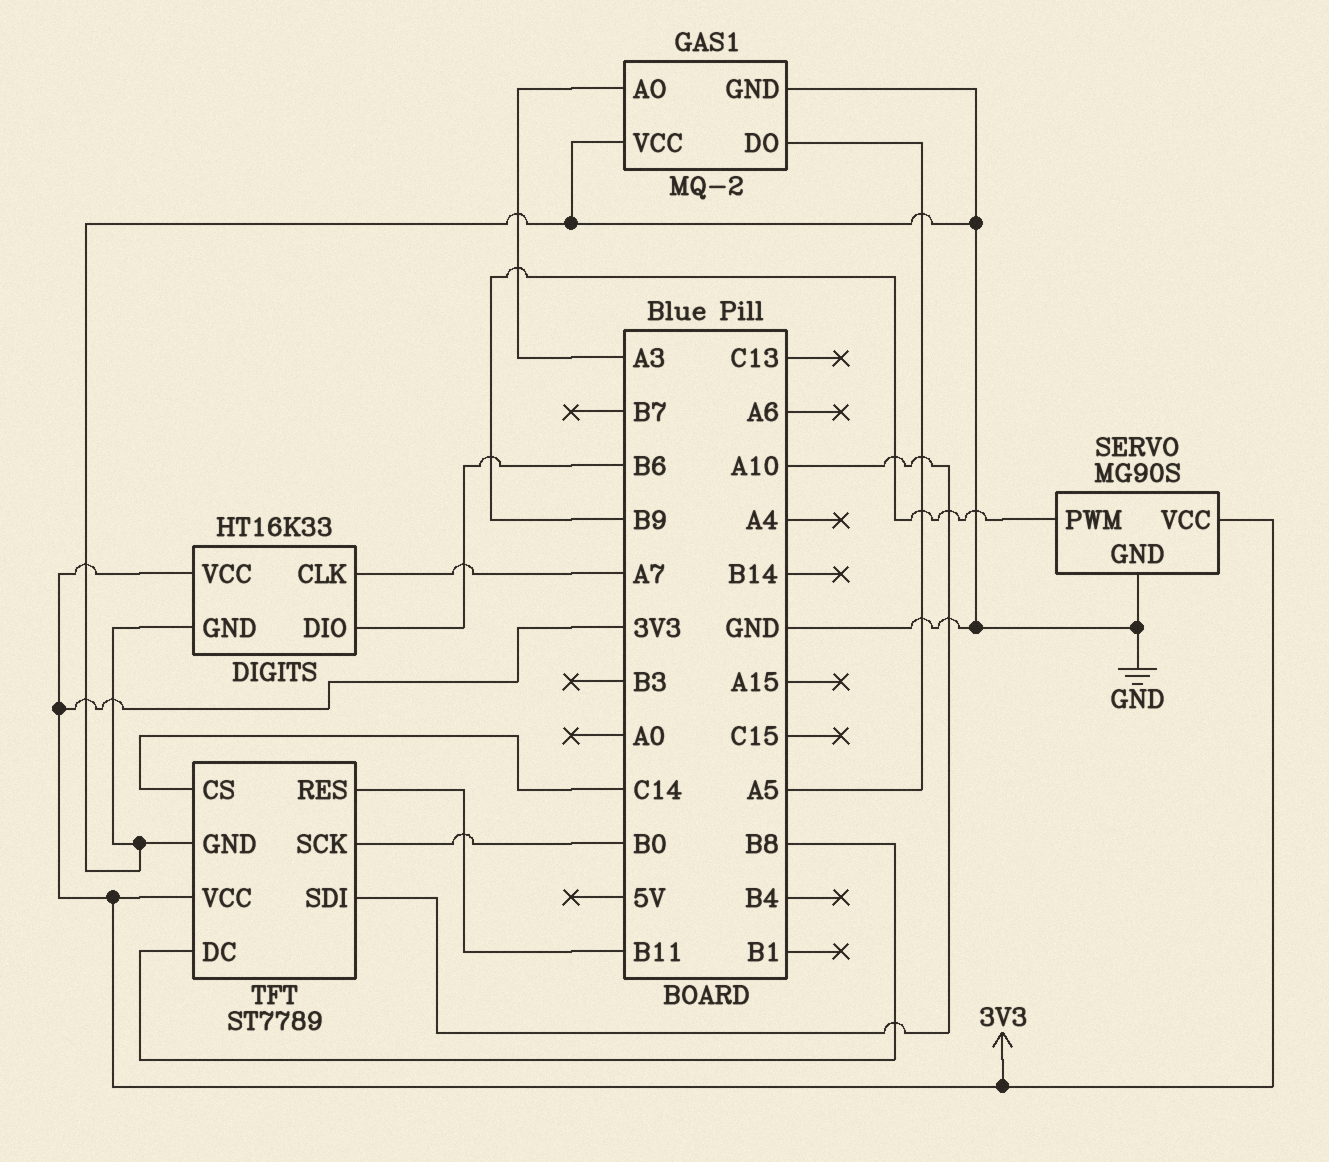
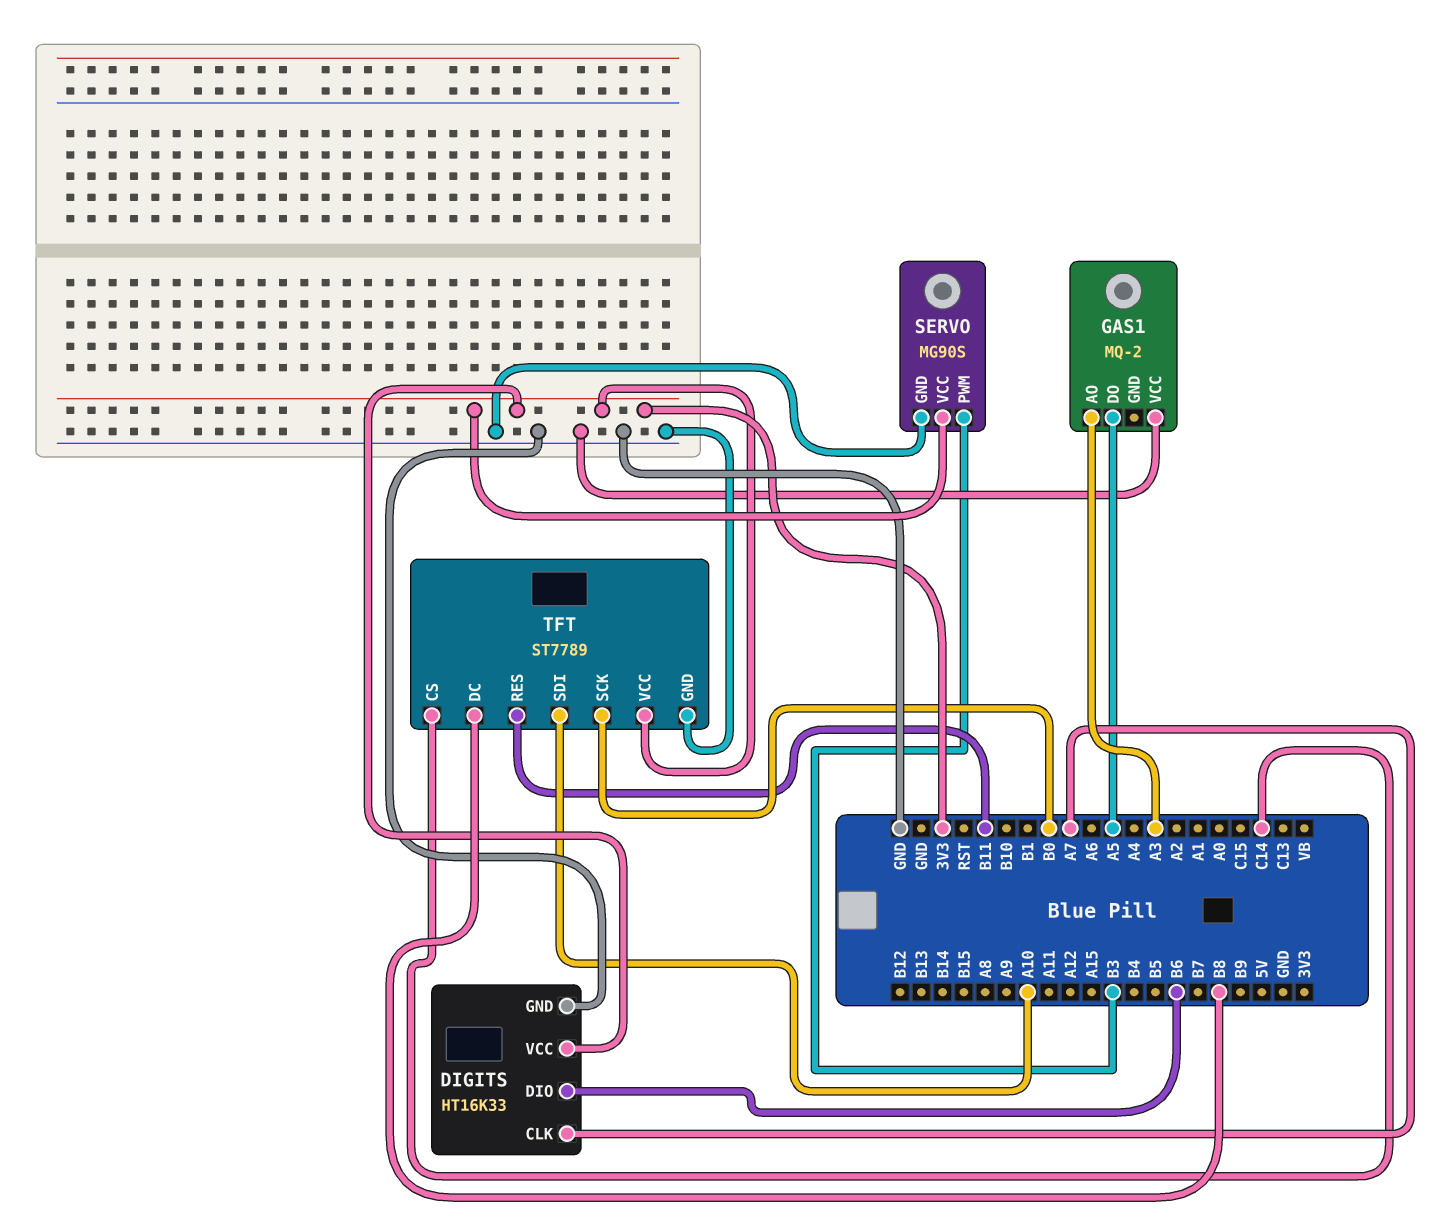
GAS1 pin GND: GND -> none
SERVO pin PWM: B9 -> B3

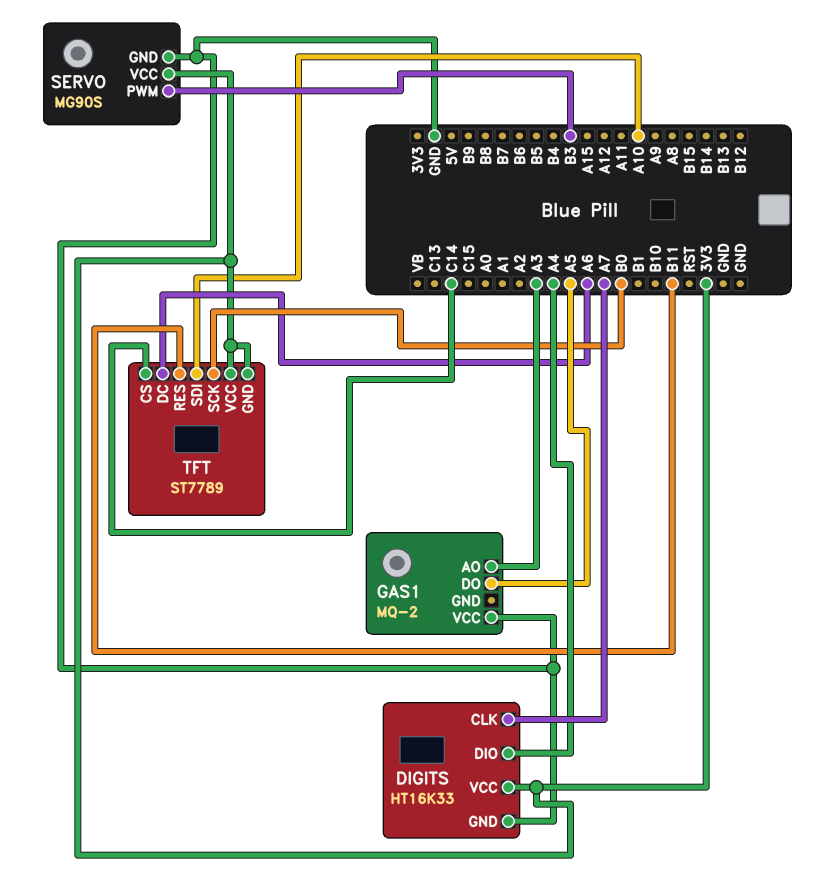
DIGITS pin DIO: B6 -> A4
TFT pin DC: B8 -> A6
TFT pin GND: GND -> 3V3

